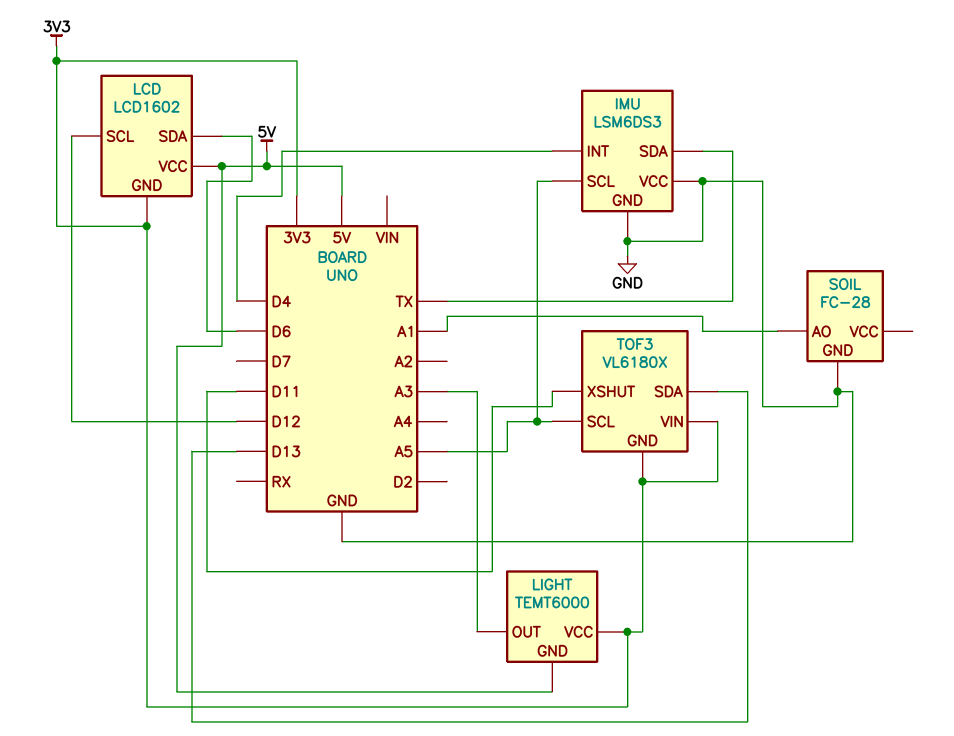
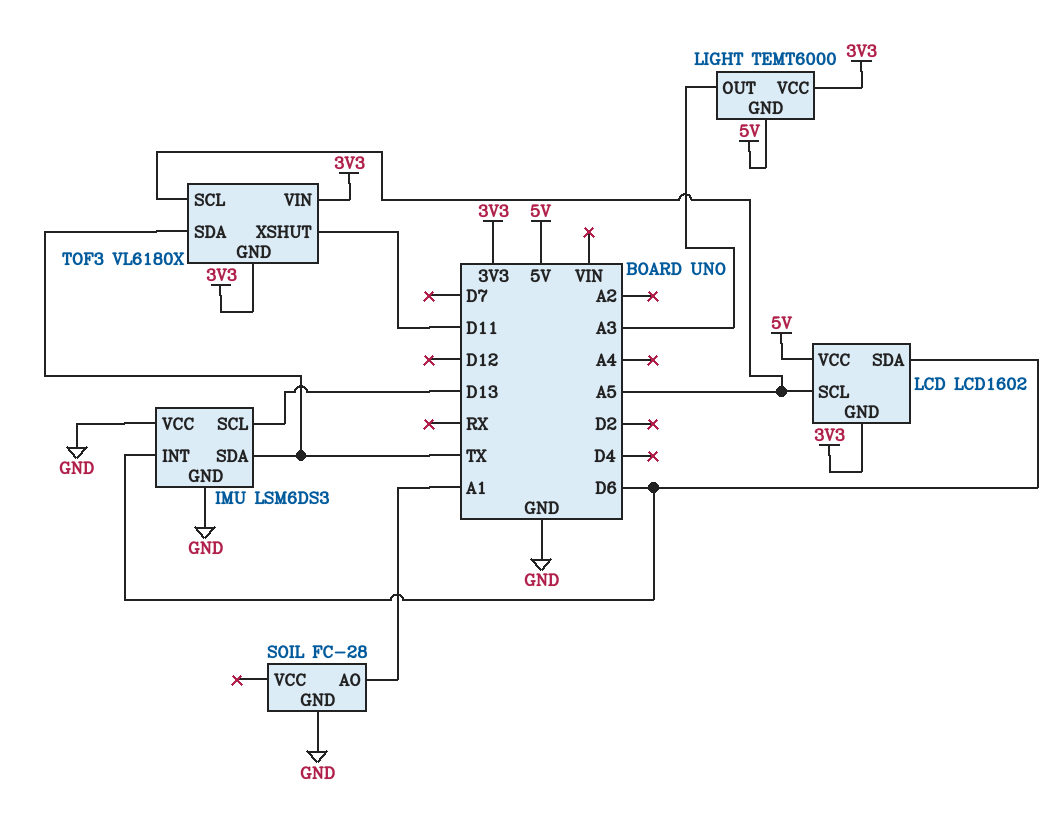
IMU pin INT: D4 -> D6
IMU pin SCL: A5 -> D13
LCD pin SCL: D12 -> A5
TOF3 pin SDA: D13 -> TX

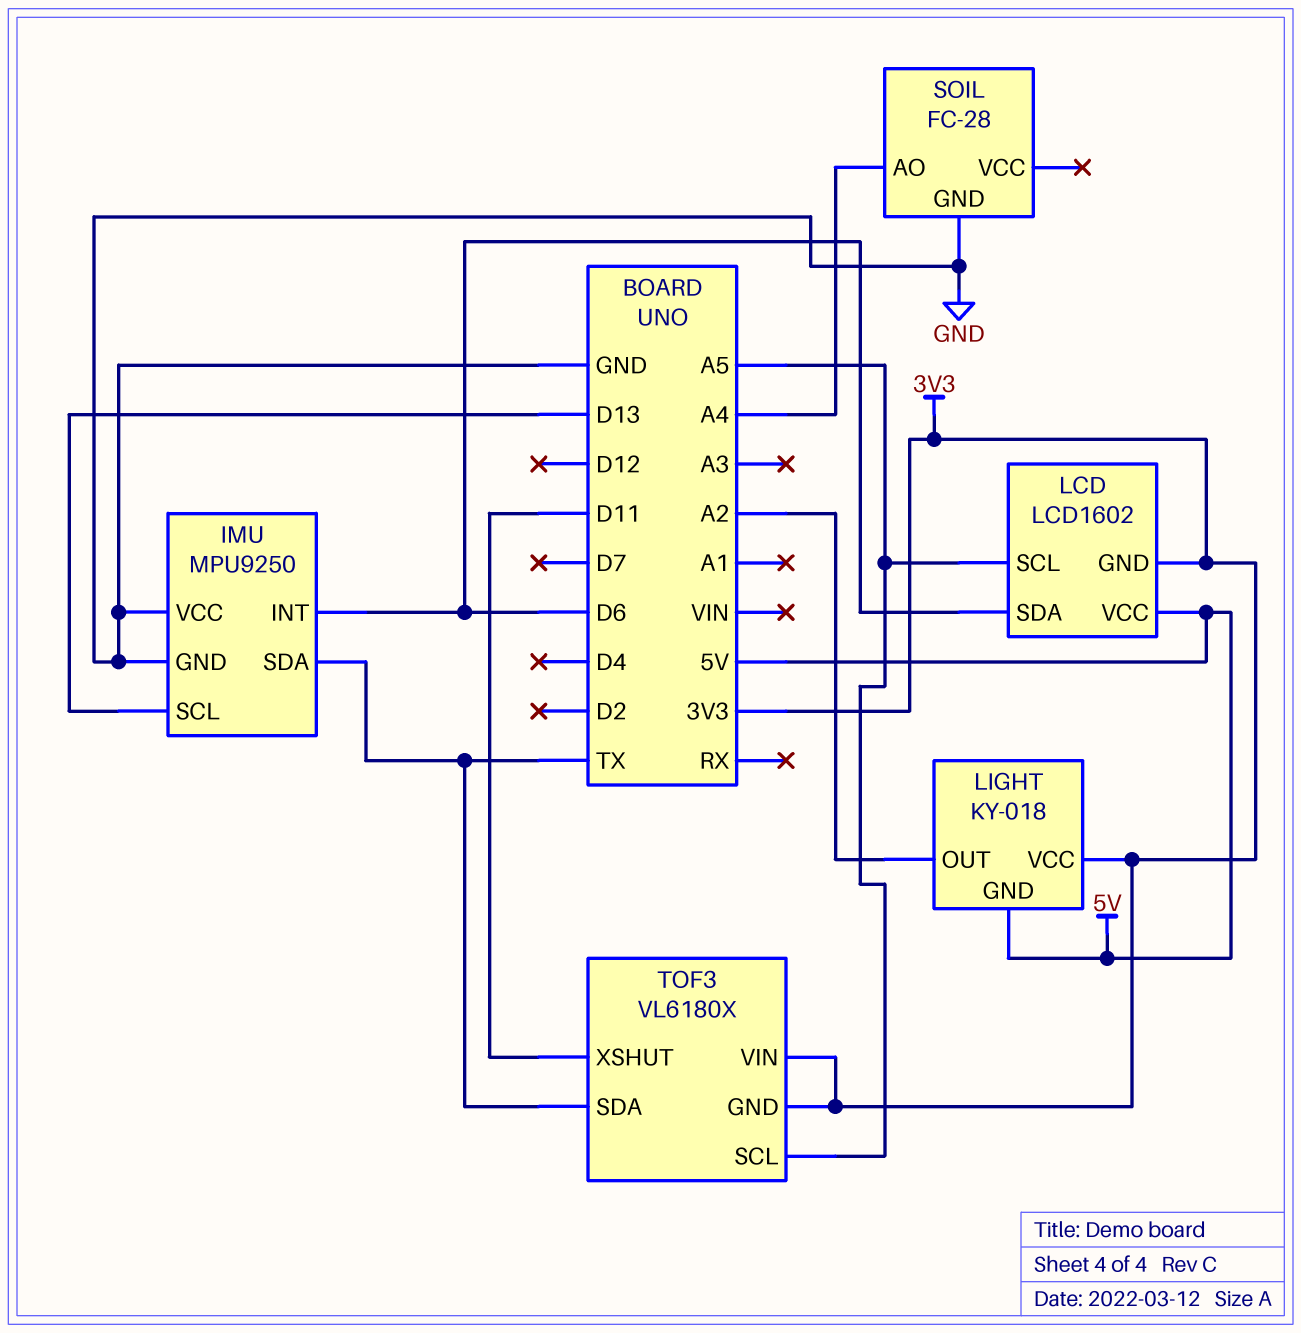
IMU: LSM6DS3 -> MPU9250
LIGHT: TEMT6000 -> KY-018
LIGHT pin OUT: A3 -> A2
SOIL pin AO: A1 -> A4

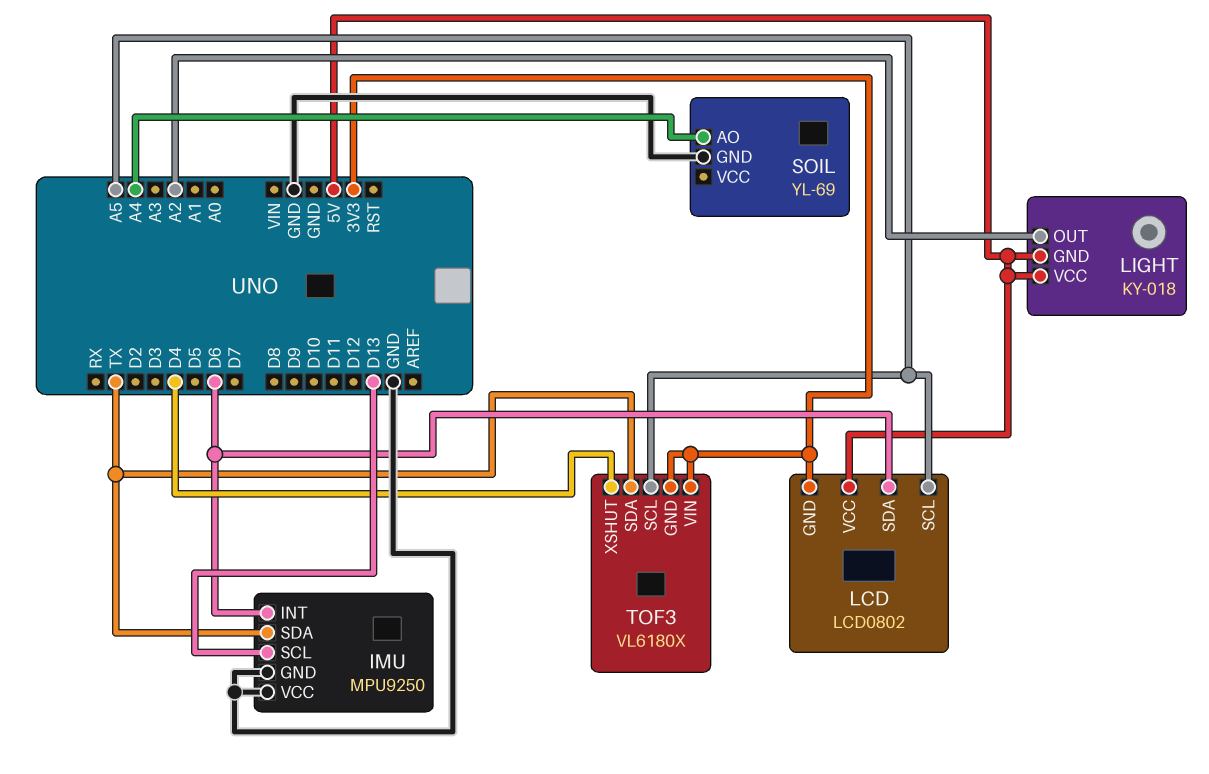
LCD: LCD1602 -> LCD0802
LIGHT pin VCC: 3V3 -> 5V
SOIL: FC-28 -> YL-69
TOF3 pin XSHUT: D11 -> D4

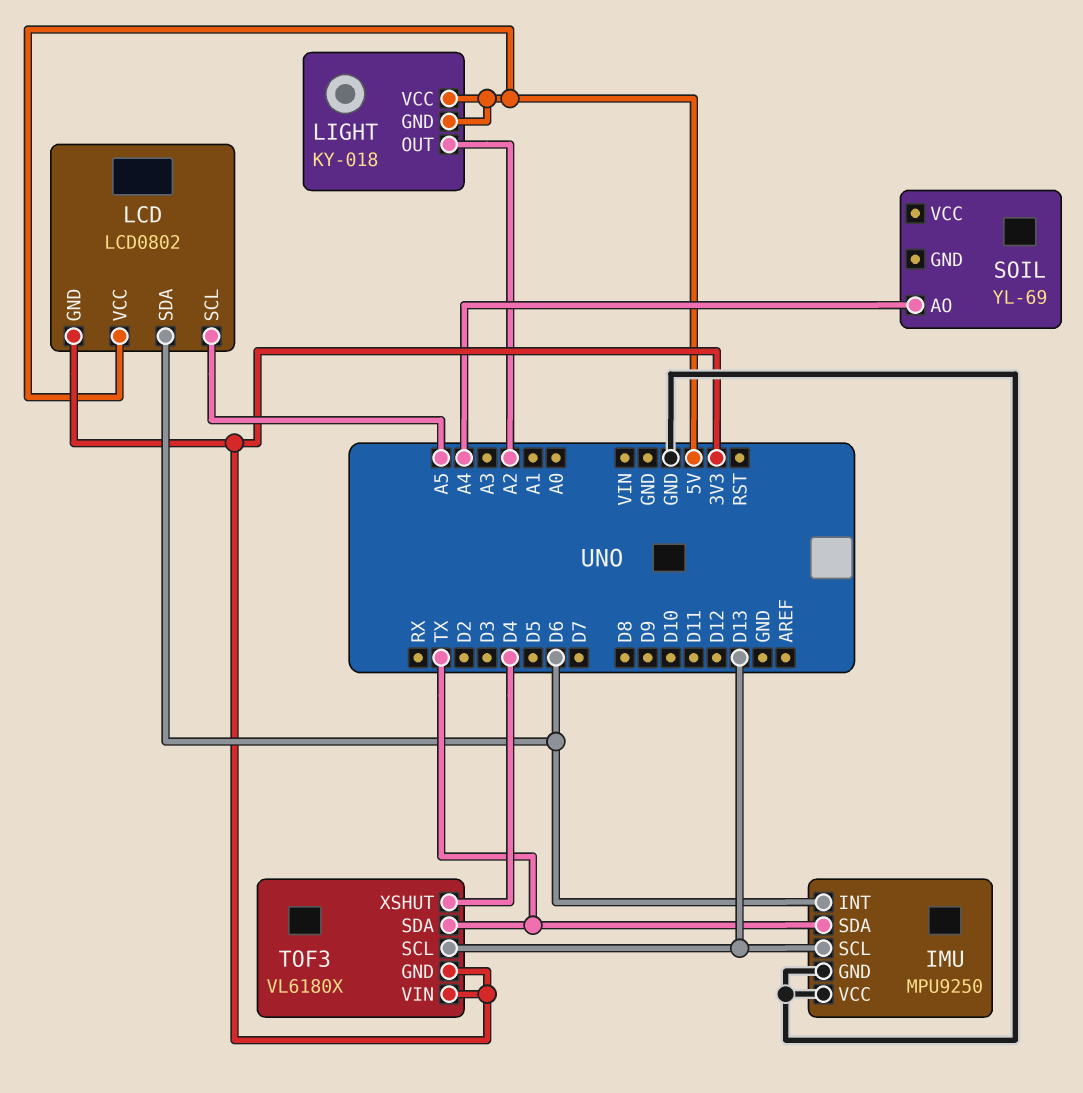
SOIL pin GND: GND -> none
TOF3 pin SCL: A5 -> D13

